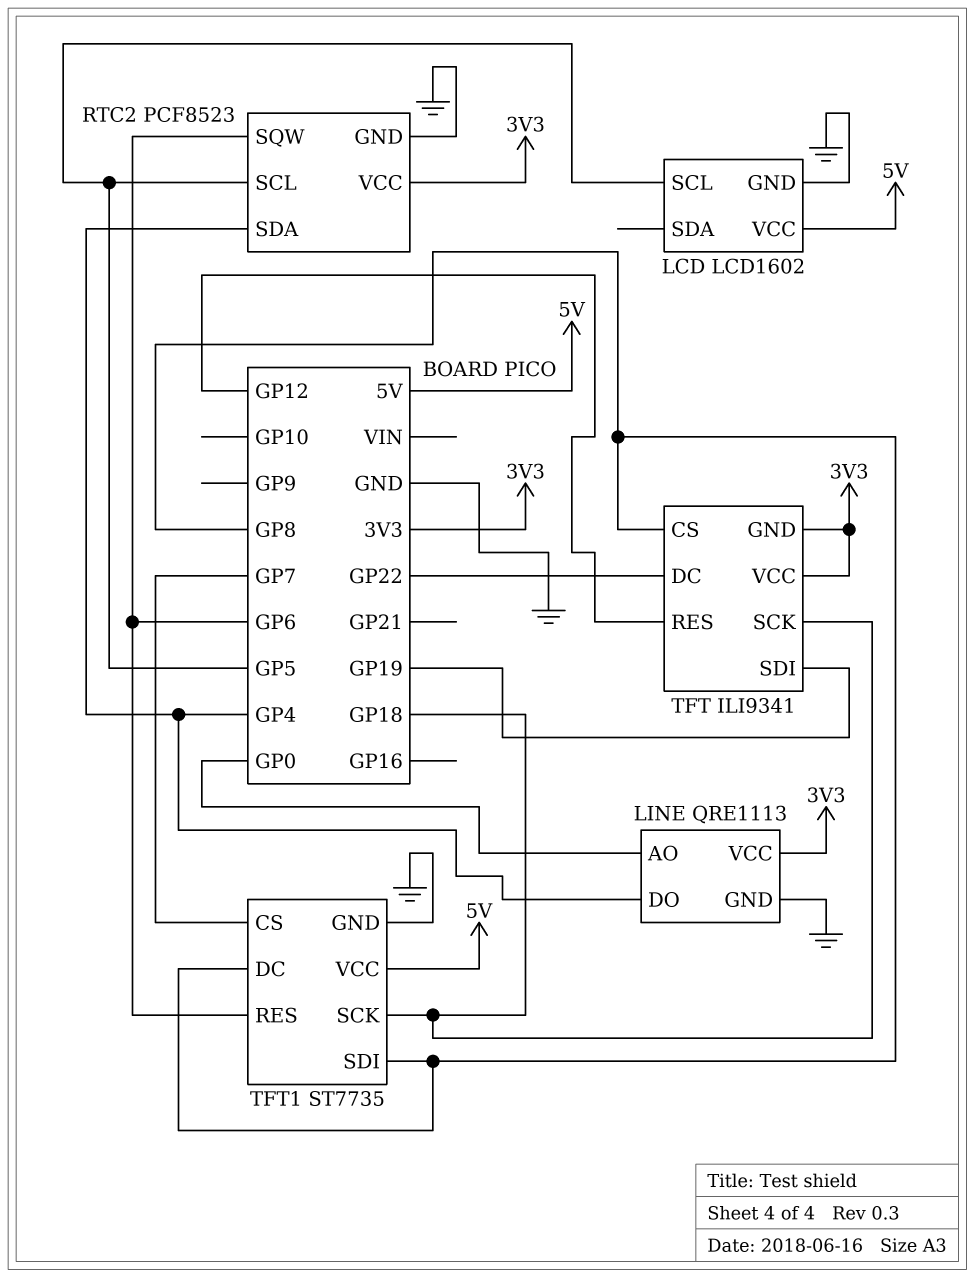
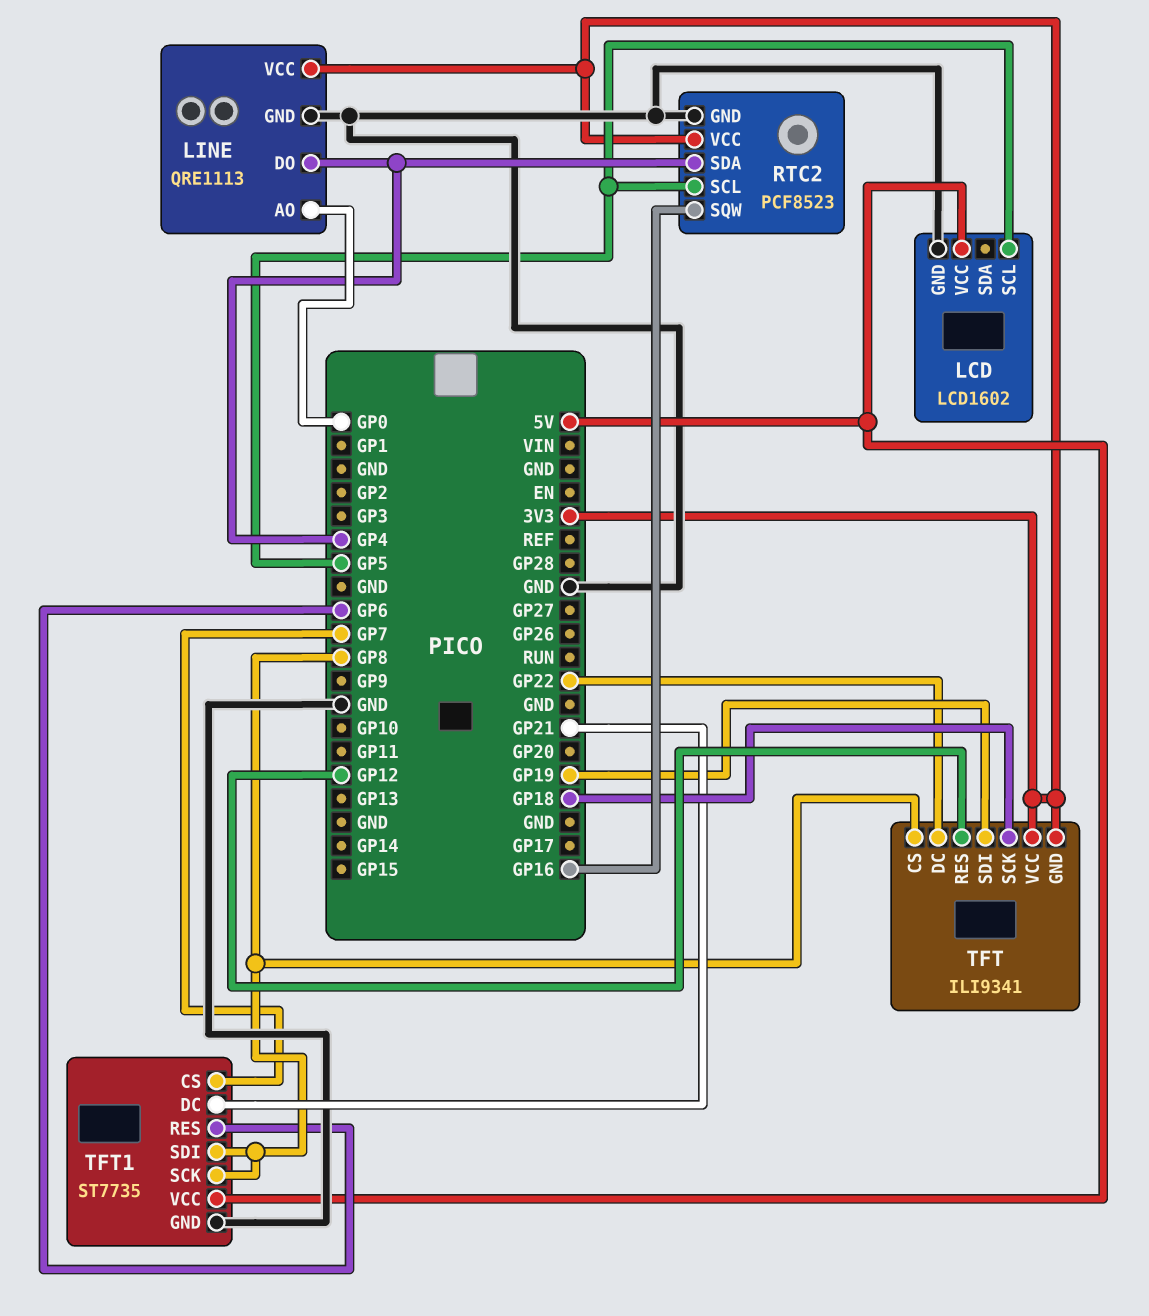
RTC2 pin SQW: GP6 -> GP16
TFT1 pin DC: GP8 -> GP21
TFT1 pin SCK: GP18 -> GP8

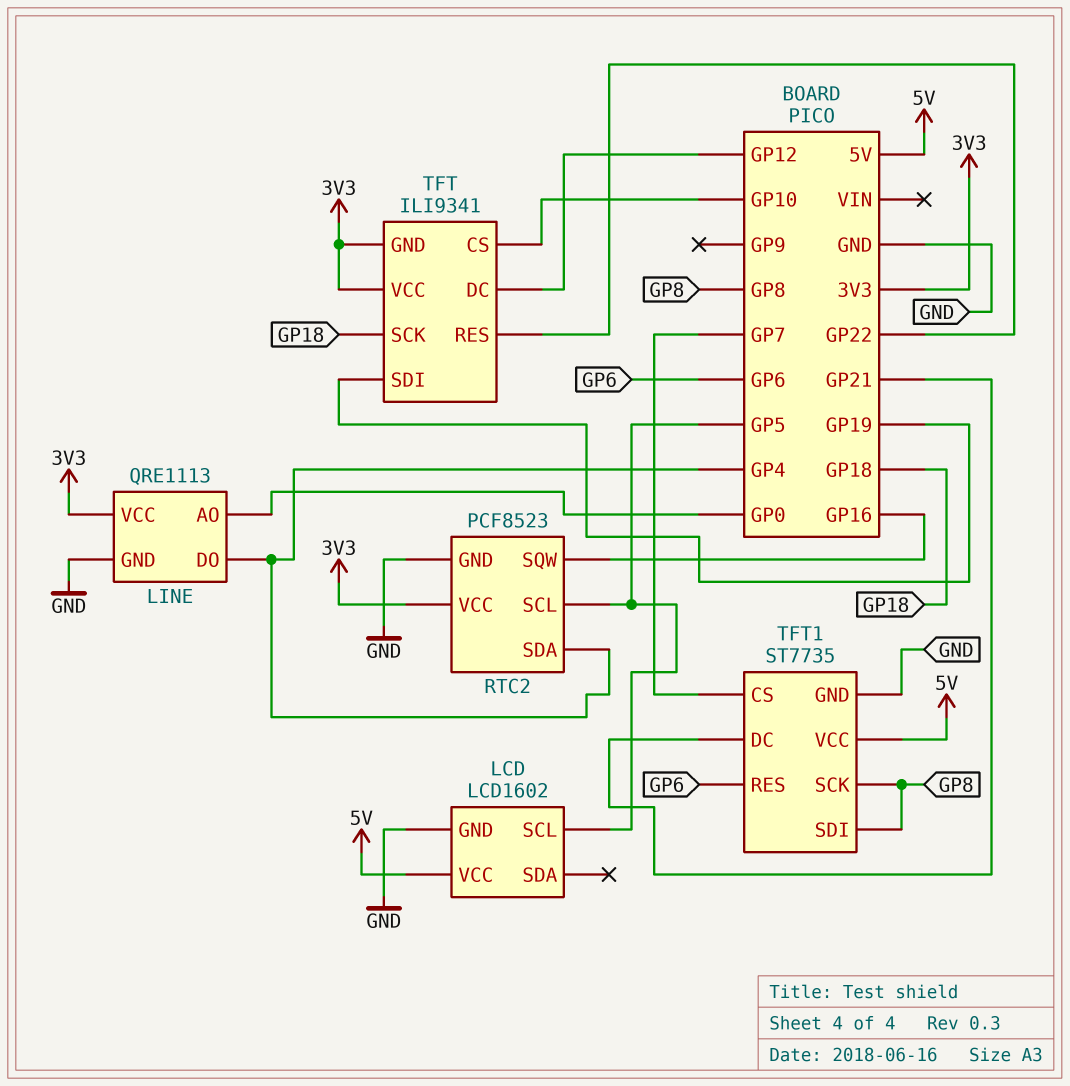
TFT pin CS: GP8 -> GP10
TFT pin DC: GP22 -> GP12
TFT pin RES: GP12 -> GP22

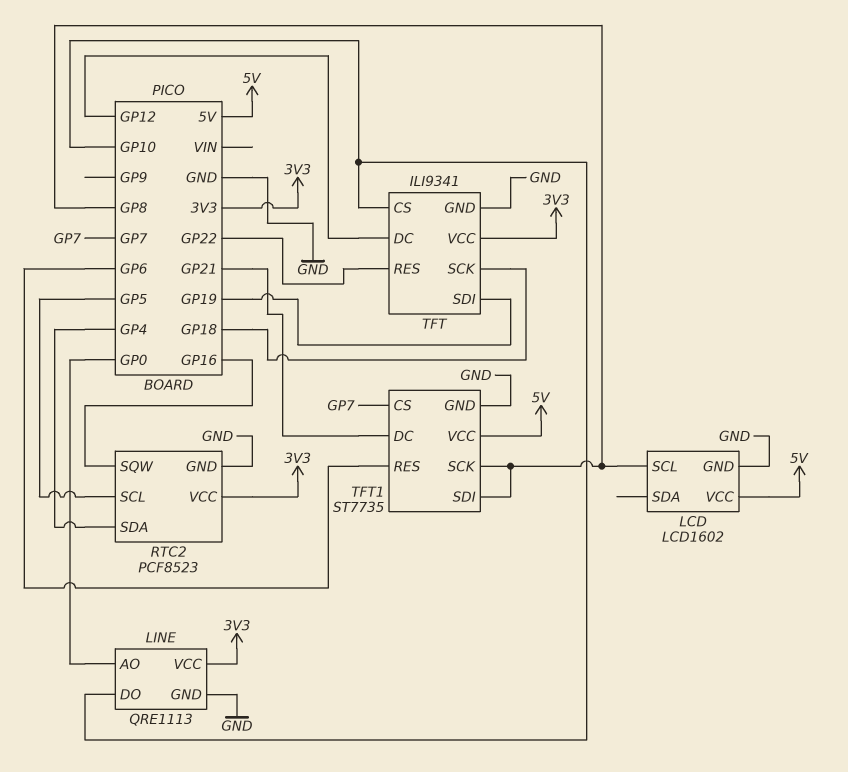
LCD pin SCL: GP5 -> GP8
LINE pin DO: GP4 -> GP10
TFT pin GND: 3V3 -> GND

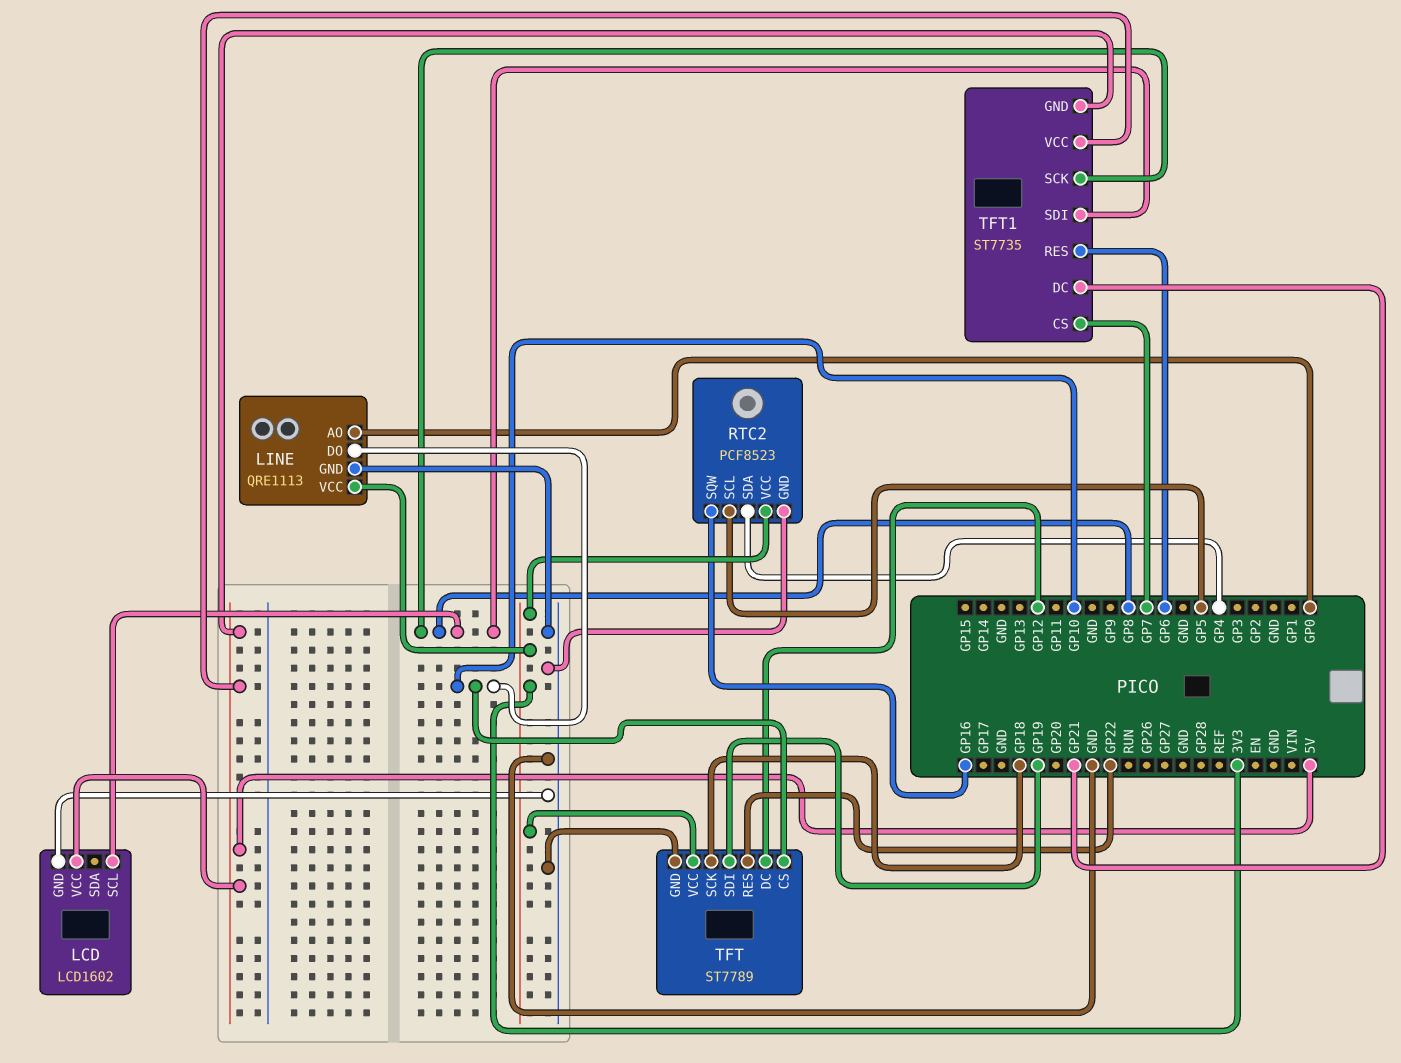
TFT: ILI9341 -> ST7789
TFT1 pin GND: GND -> 5V

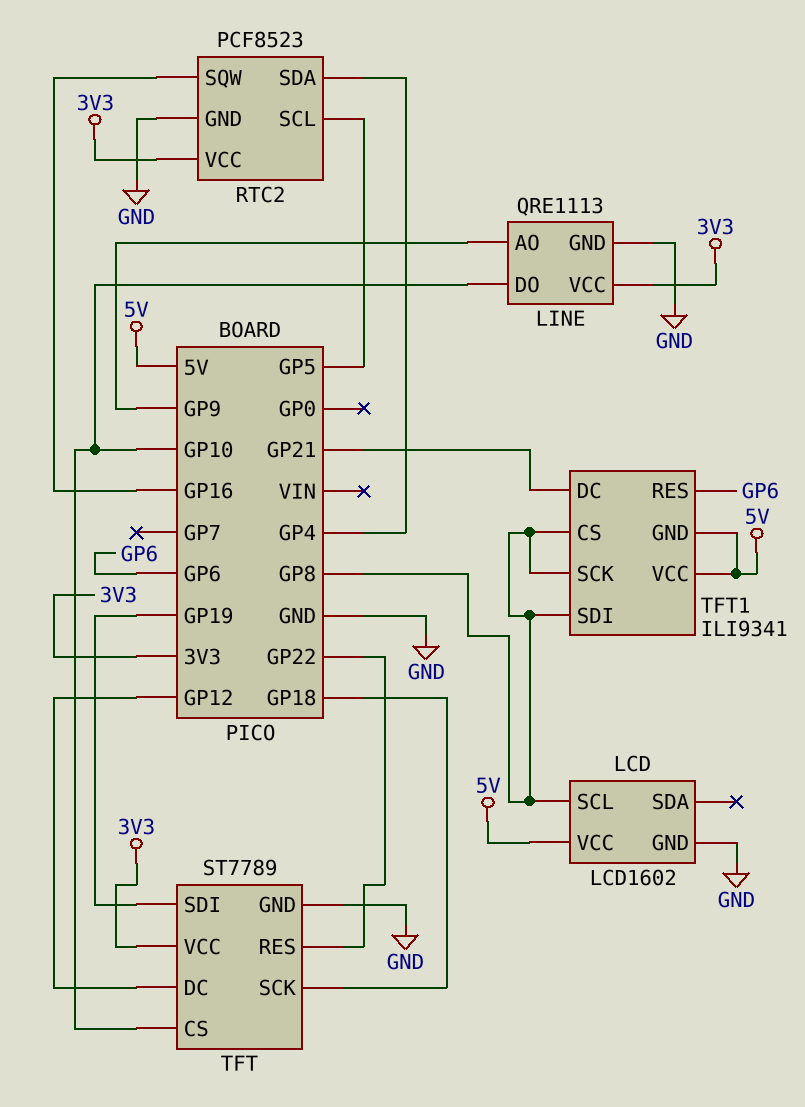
LINE pin AO: GP0 -> GP9
TFT1: ST7735 -> ILI9341
TFT1 pin CS: GP7 -> GP8

